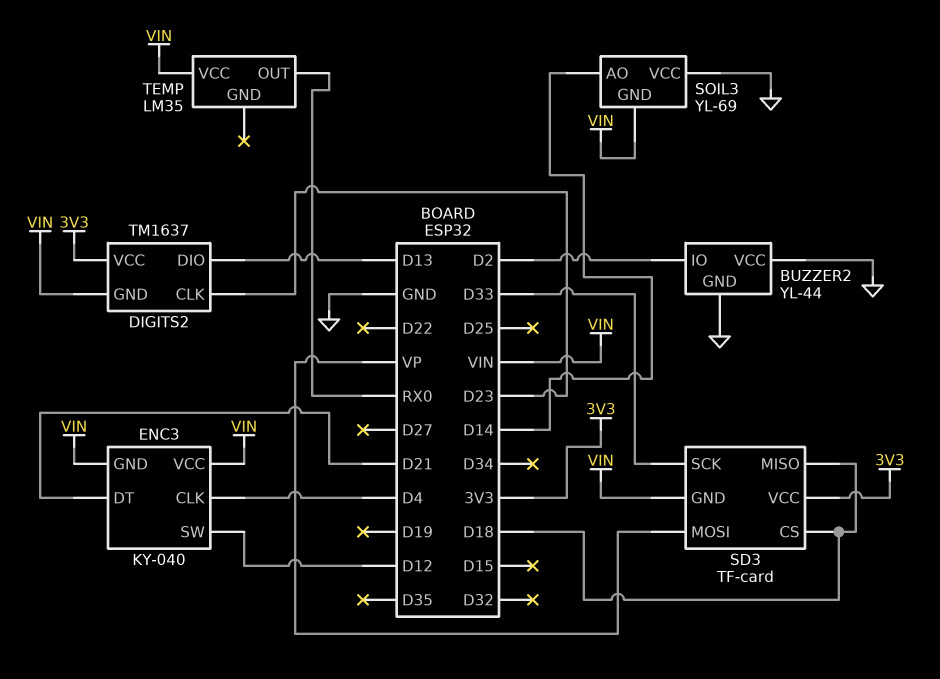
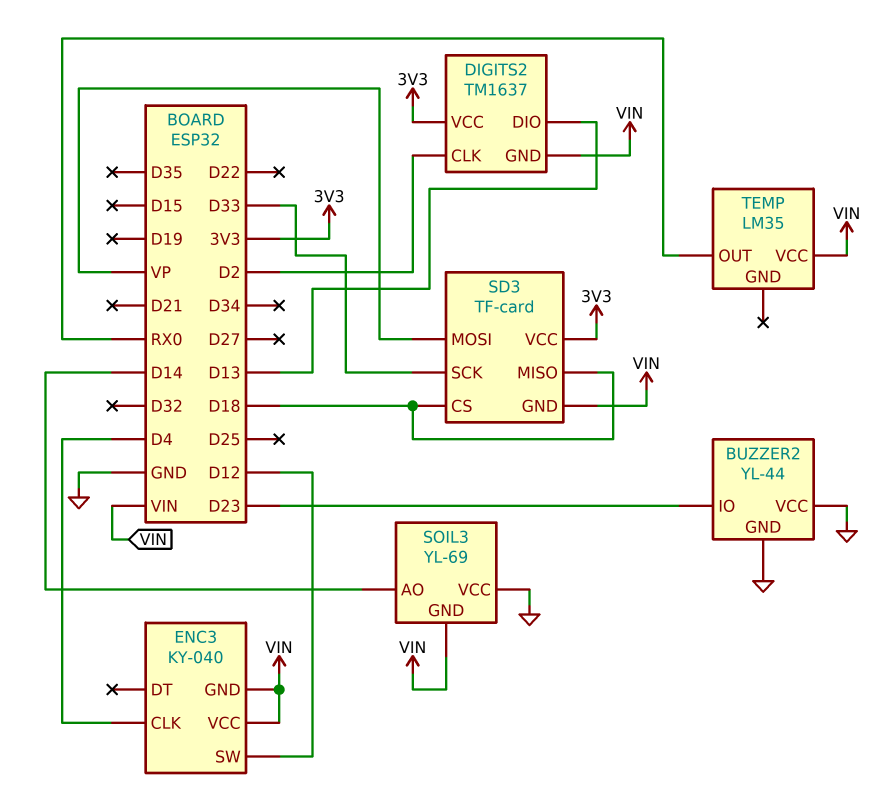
BUZZER2 pin IO: D2 -> D23
DIGITS2 pin CLK: D23 -> D2
ENC3 pin DT: D21 -> none

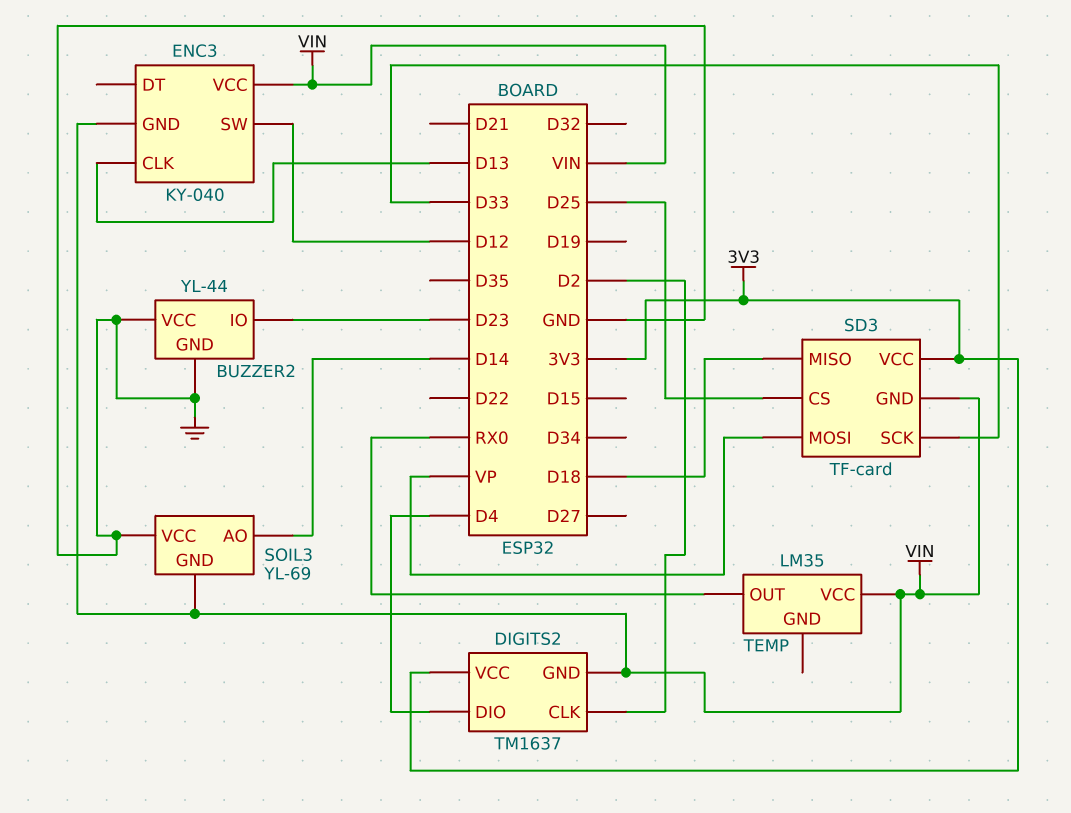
DIGITS2 pin DIO: D13 -> D4
ENC3 pin CLK: D4 -> D13
SD3 pin CS: D18 -> D25

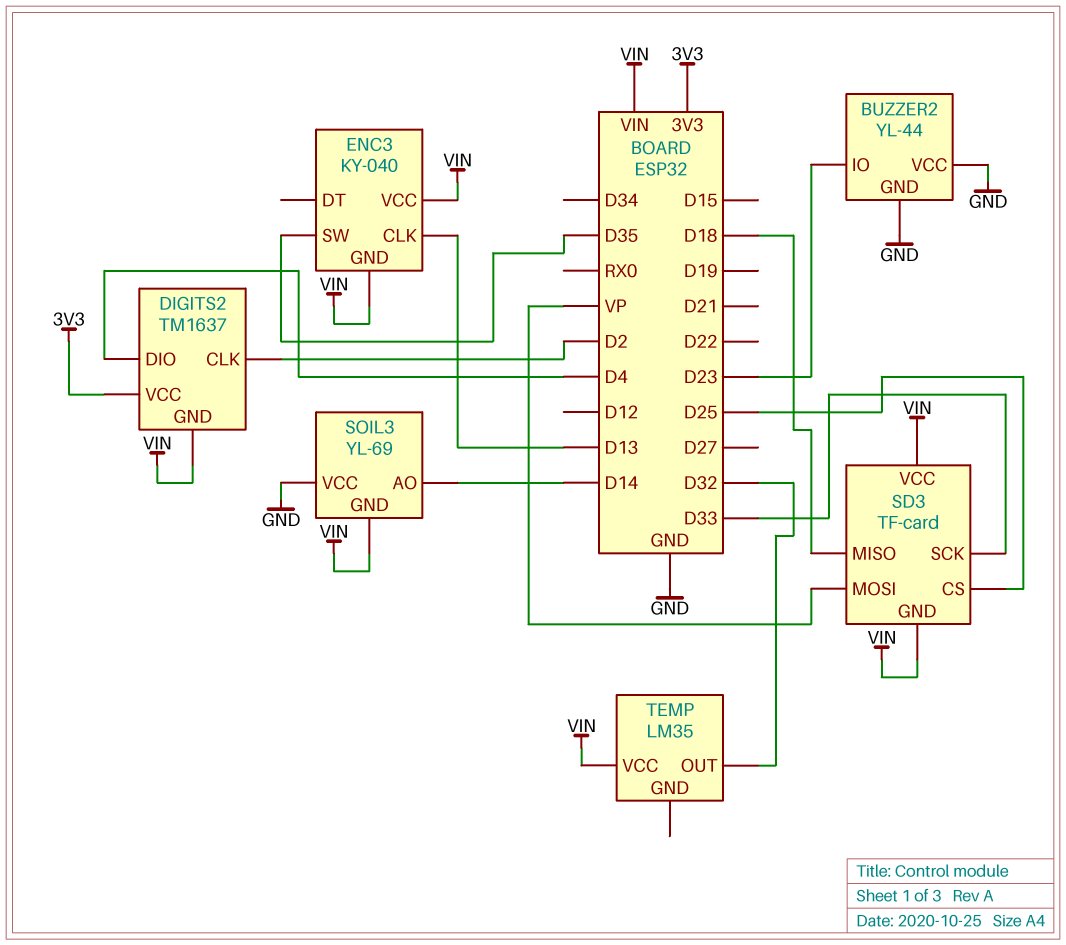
ENC3 pin SW: D12 -> D35
SD3 pin VCC: 3V3 -> VIN
TEMP pin OUT: RX0 -> D32

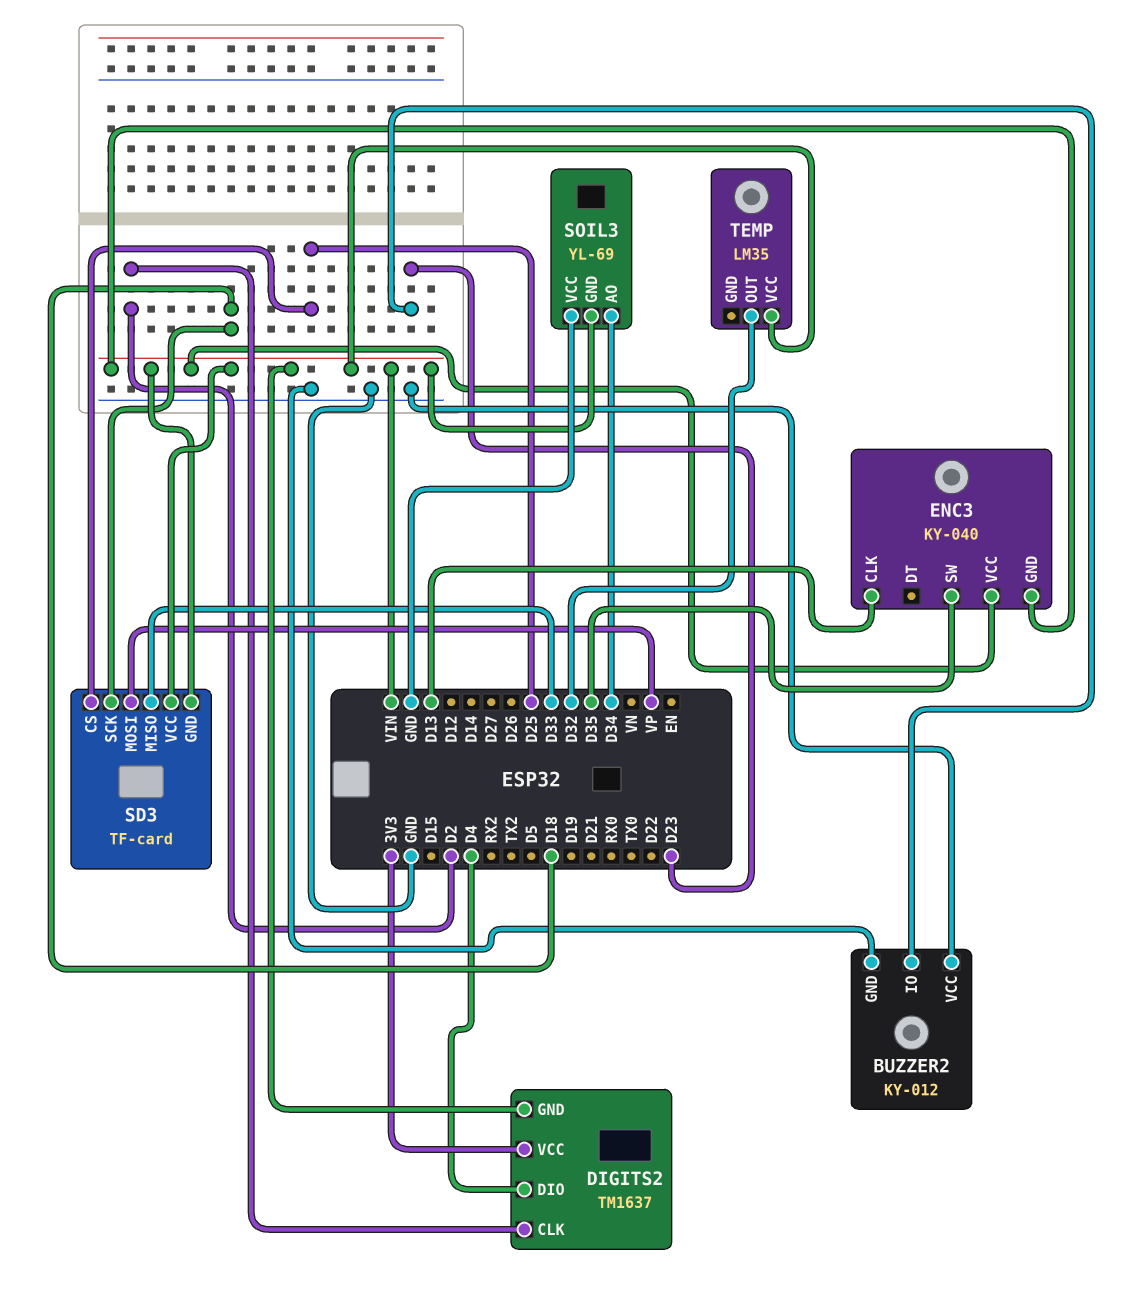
BUZZER2: YL-44 -> KY-012
SD3 pin MISO: D18 -> D33
SD3 pin SCK: D33 -> D18
SOIL3 pin AO: D14 -> D34

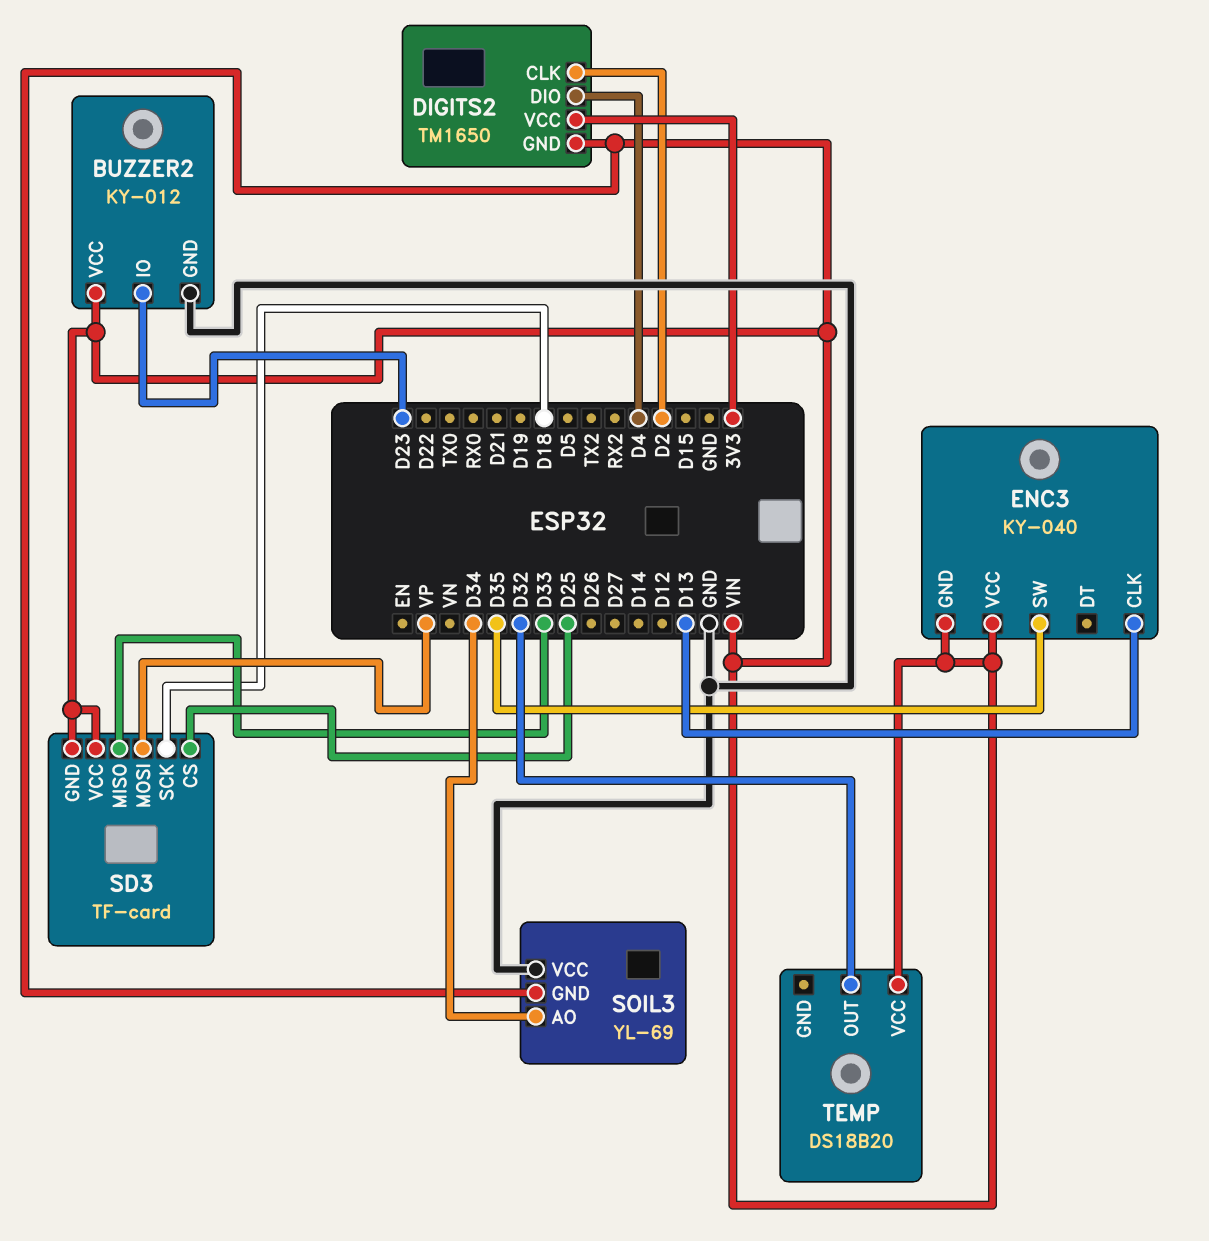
BUZZER2 pin VCC: GND -> VIN
DIGITS2: TM1637 -> TM1650
TEMP: LM35 -> DS18B20

